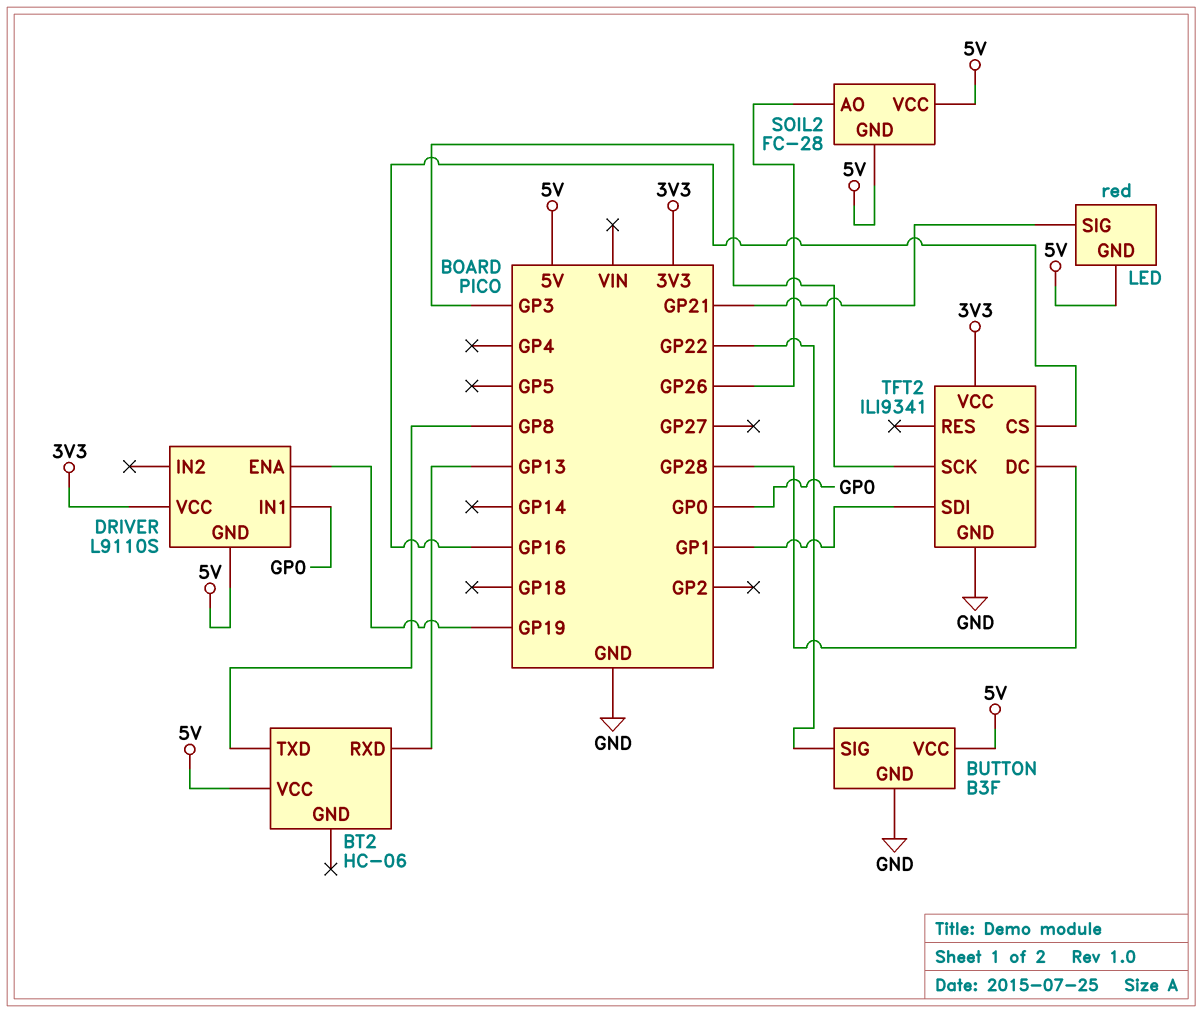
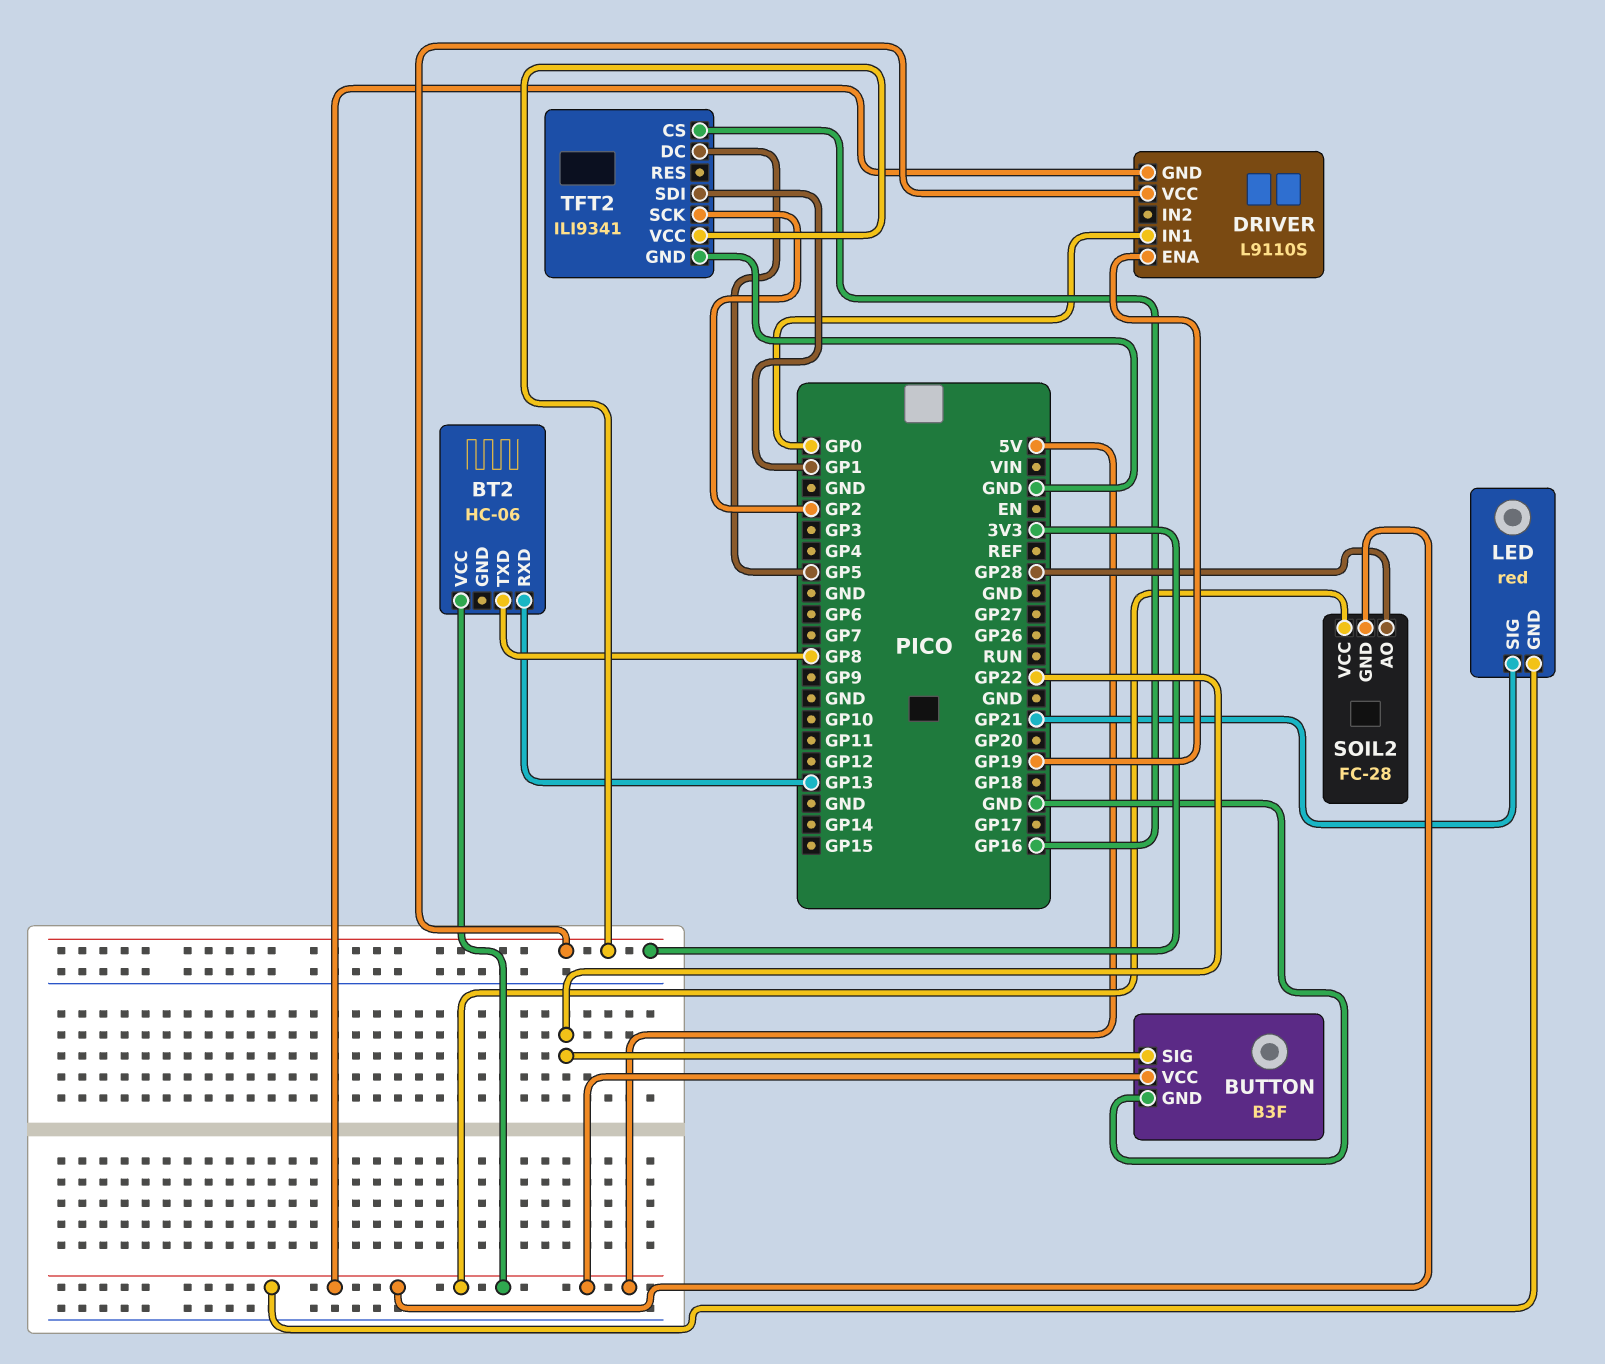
SOIL2 pin AO: GP26 -> GP28
TFT2 pin DC: GP28 -> GP5
TFT2 pin SCK: GP3 -> GP2

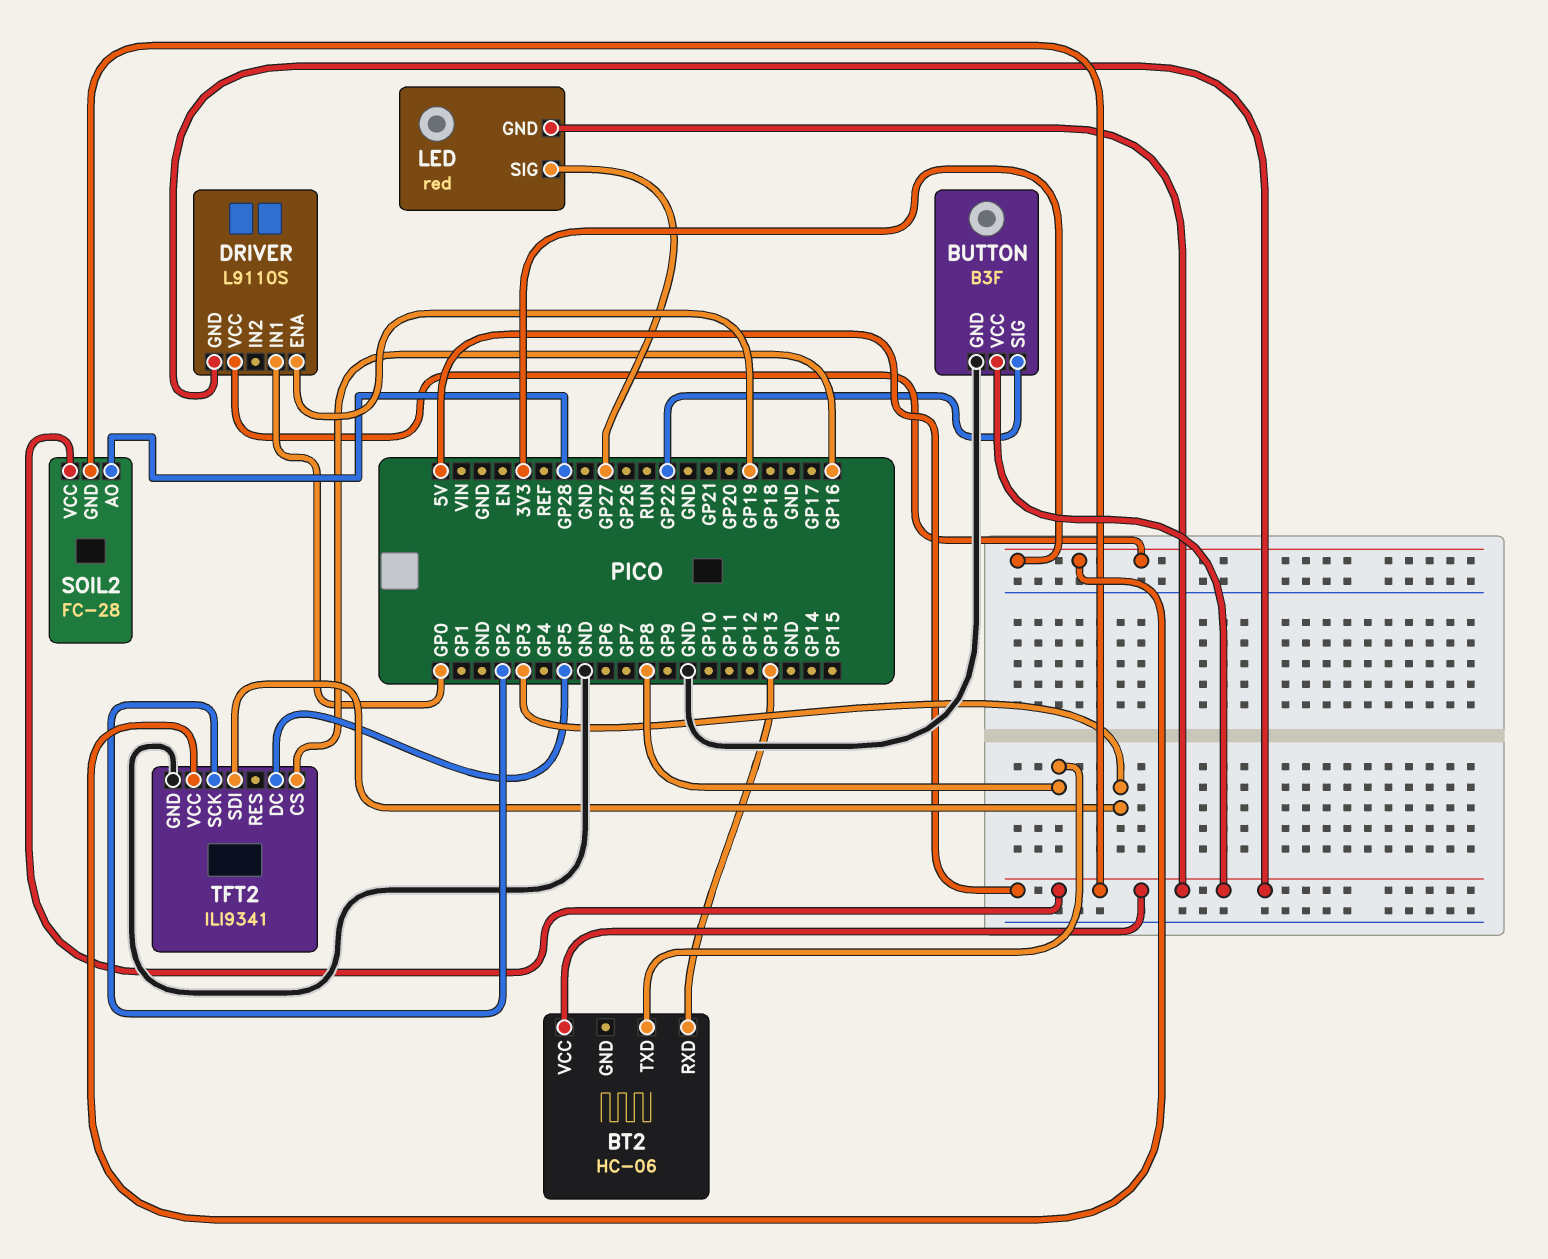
LED pin SIG: GP21 -> GP27
TFT2 pin SDI: GP1 -> GP3

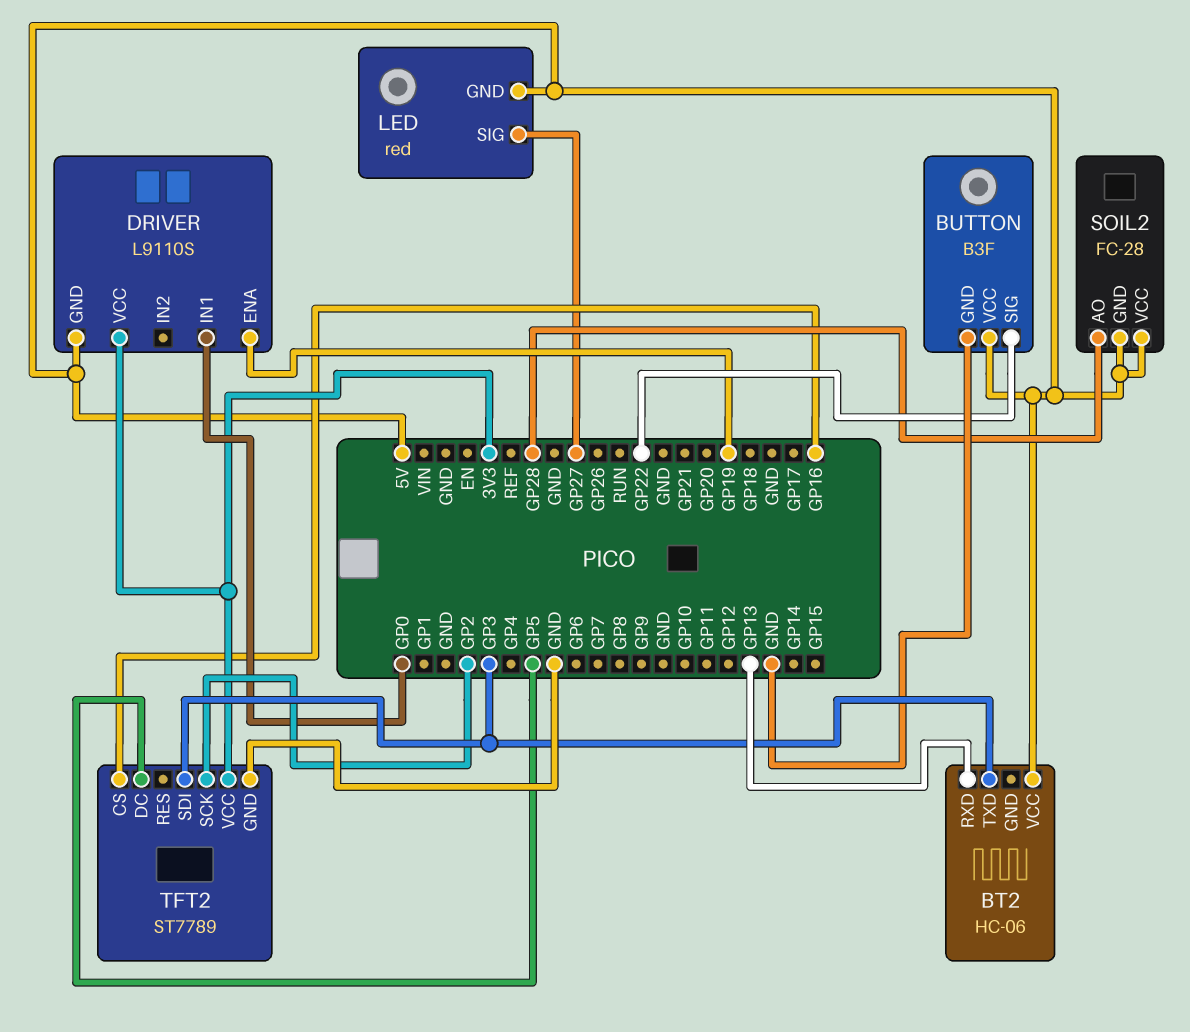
BT2 pin TXD: GP8 -> GP3
TFT2: ILI9341 -> ST7789

